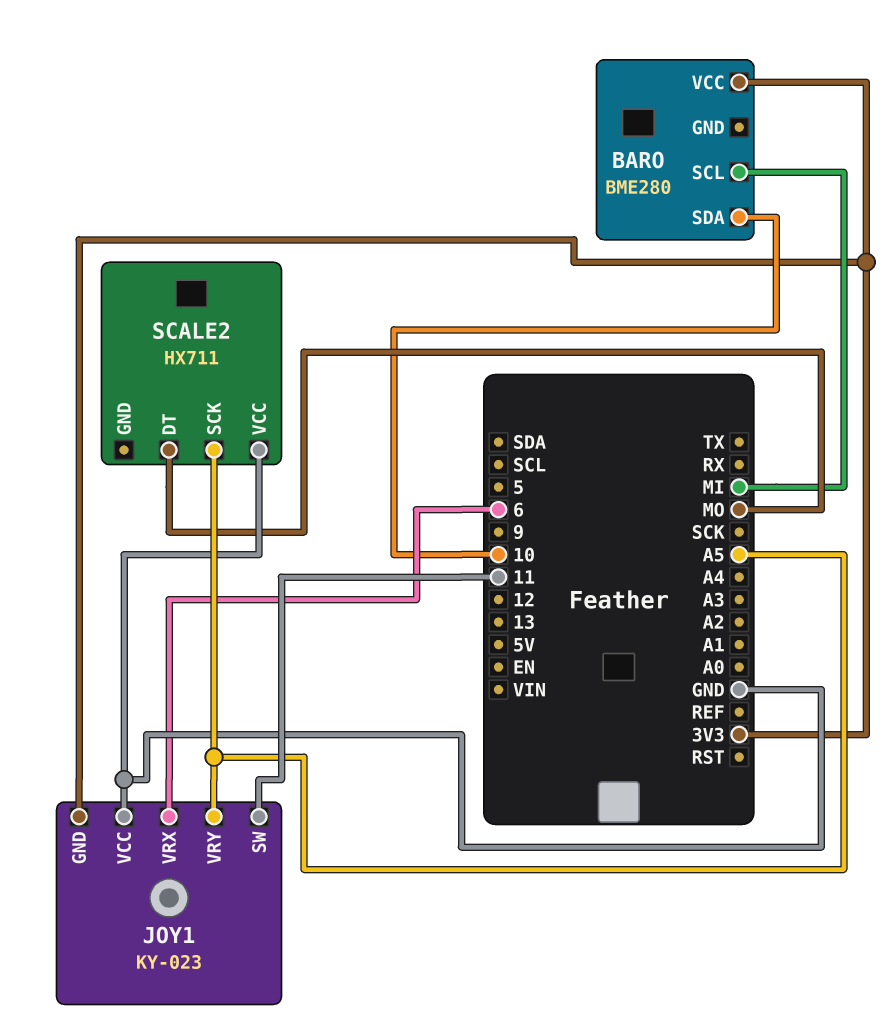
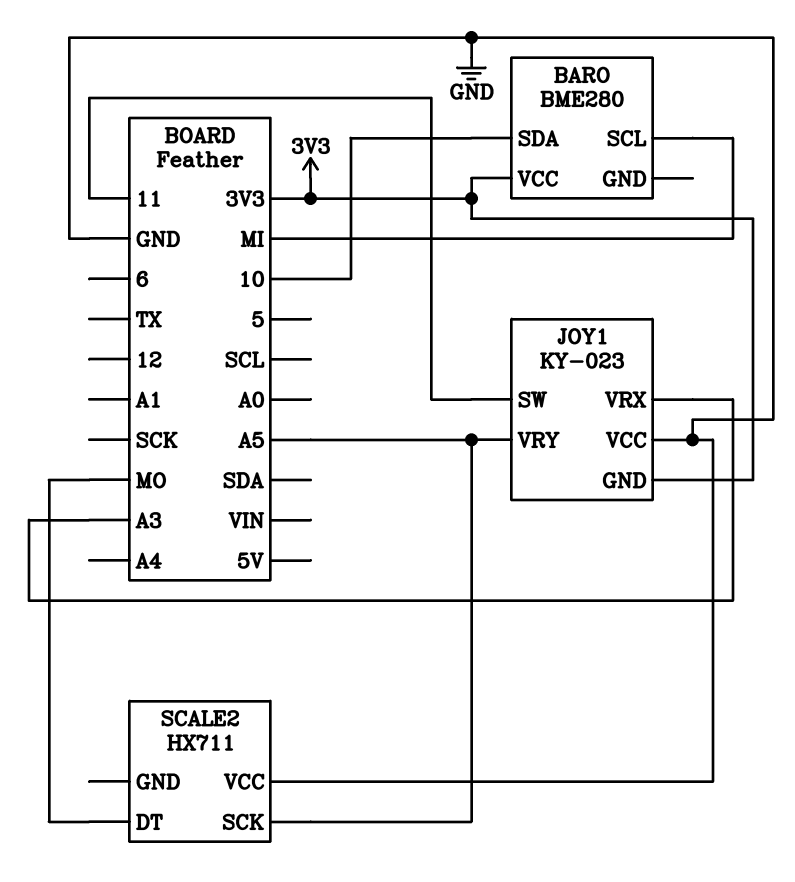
JOY1 pin VRX: 6 -> A3

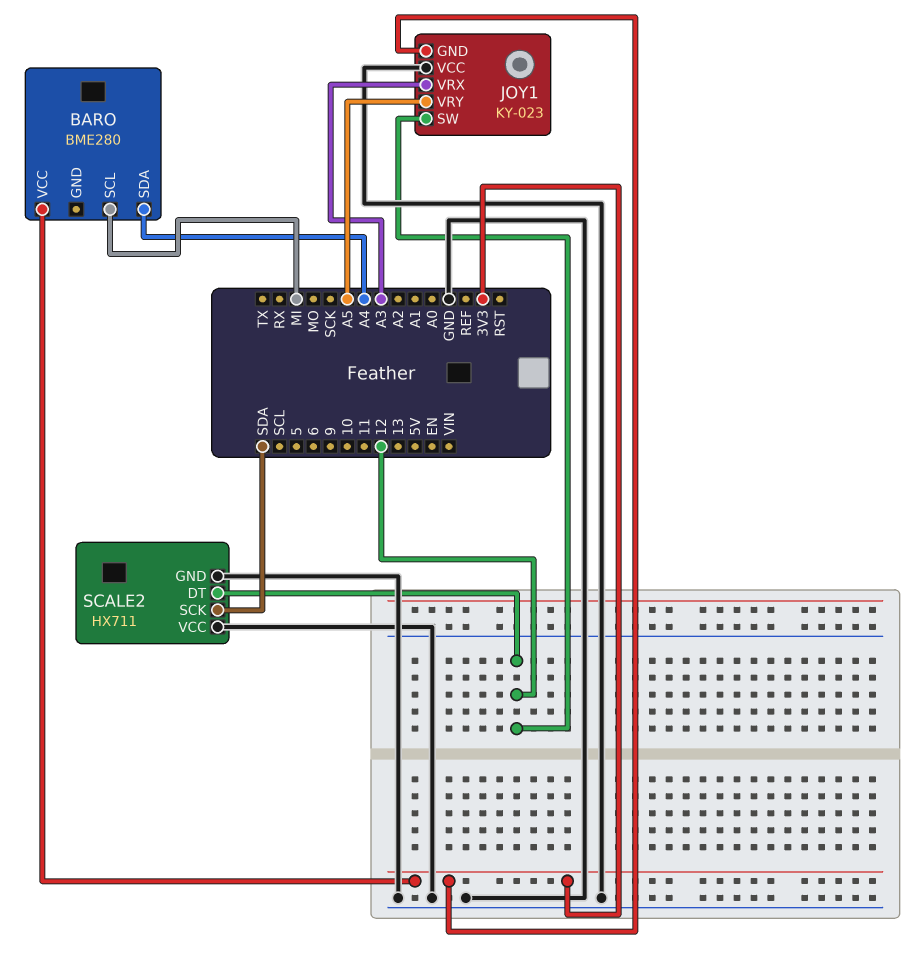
BARO pin SDA: 10 -> A4
JOY1 pin SW: 11 -> 12
SCALE2 pin DT: MO -> 12
SCALE2 pin GND: none -> GND
SCALE2 pin SCK: A5 -> SDA

